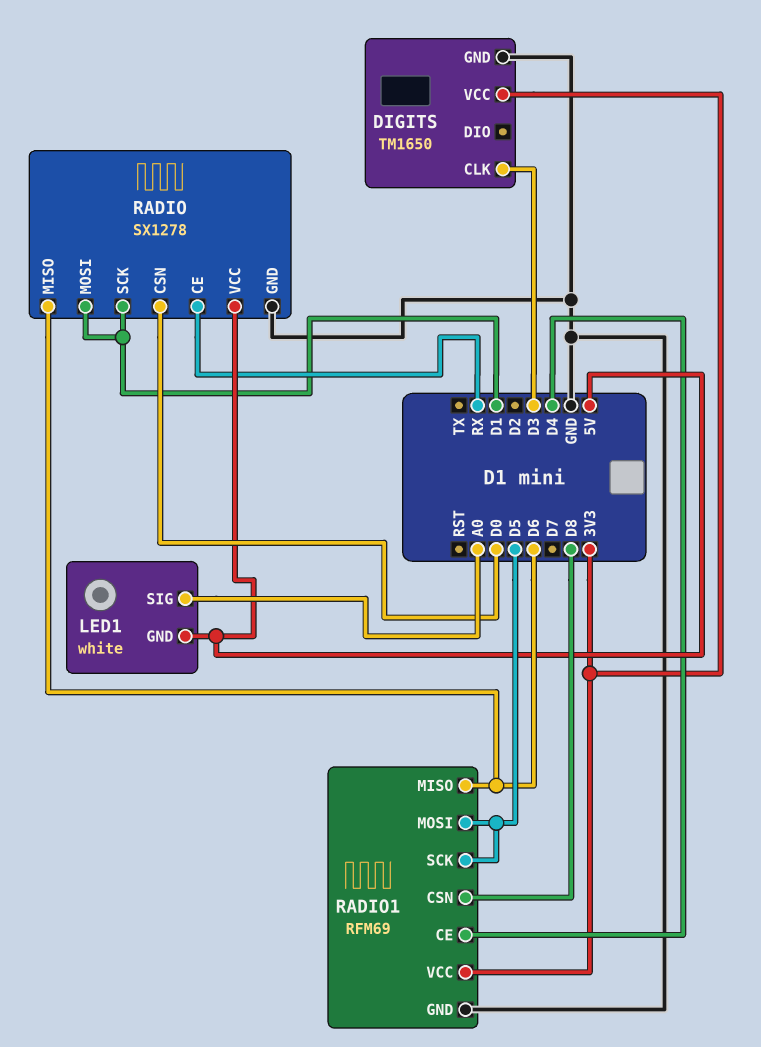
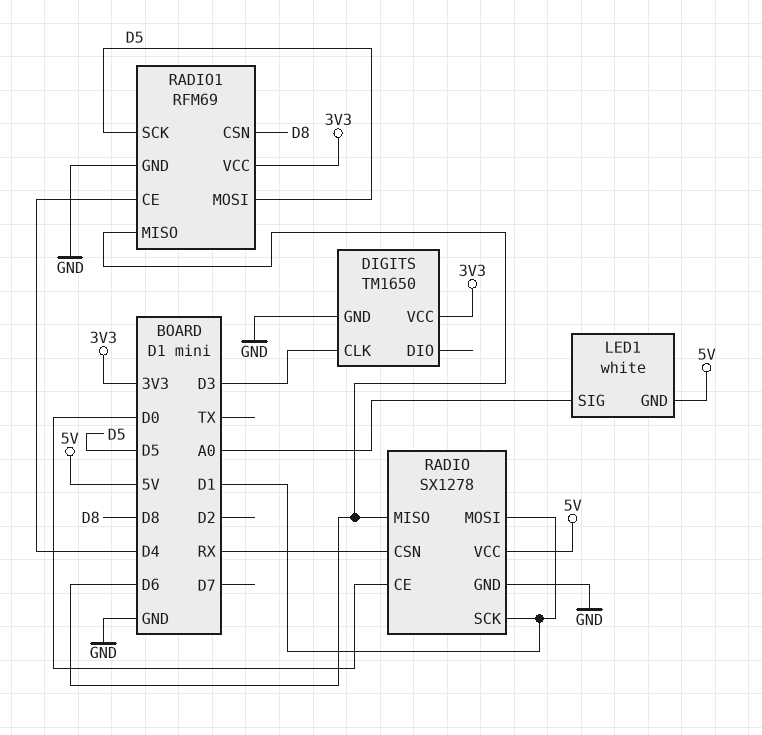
RADIO pin CE: RX -> D0
RADIO pin CSN: D0 -> RX

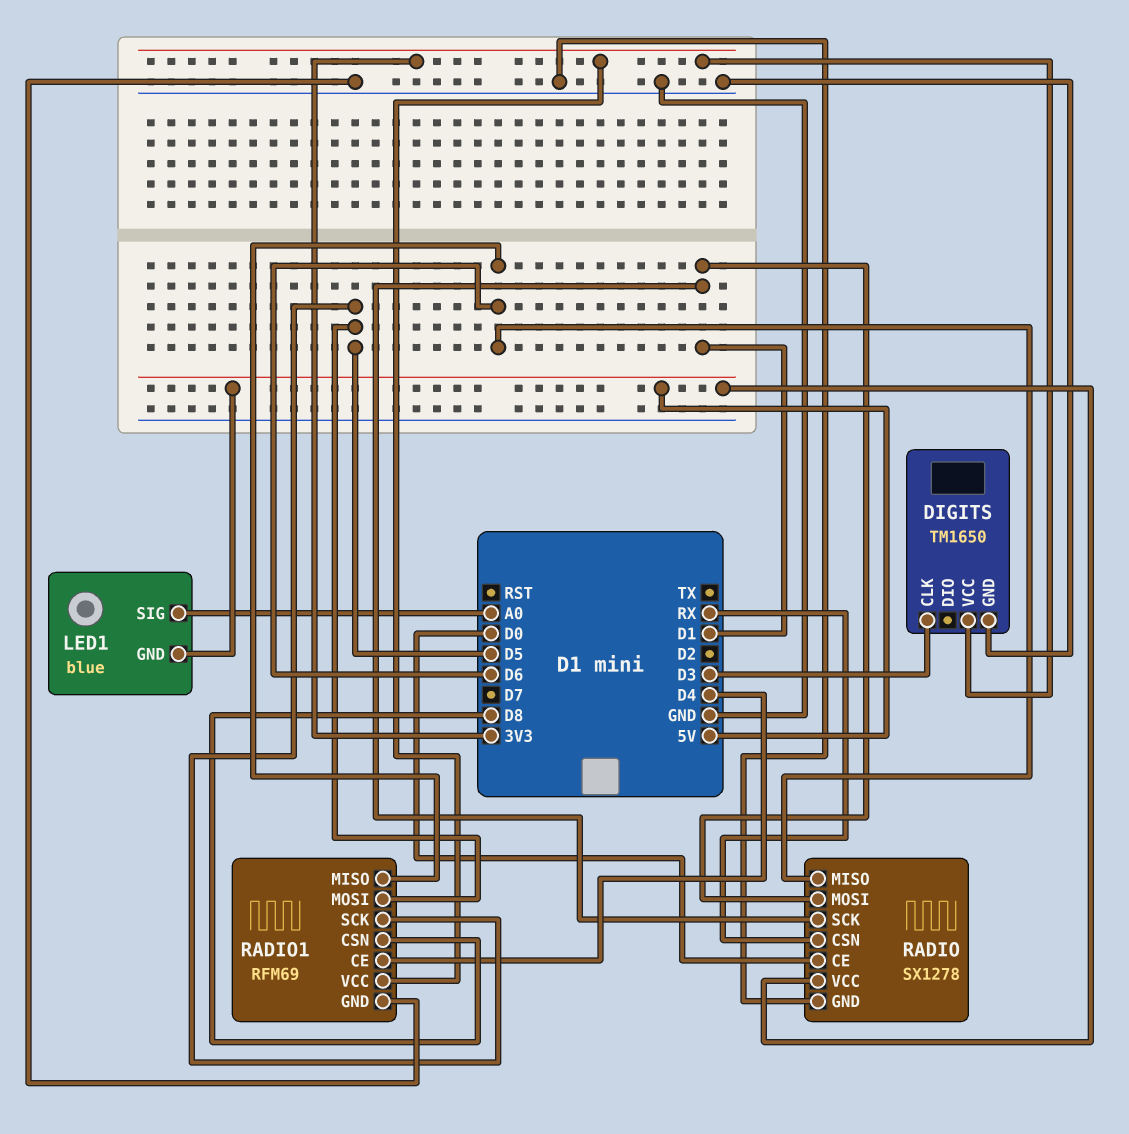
LED1: white -> blue

